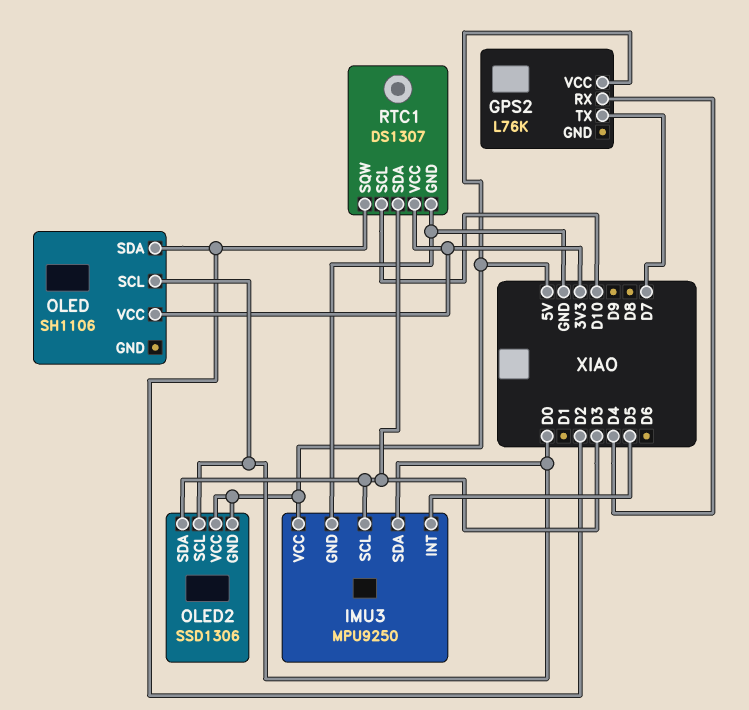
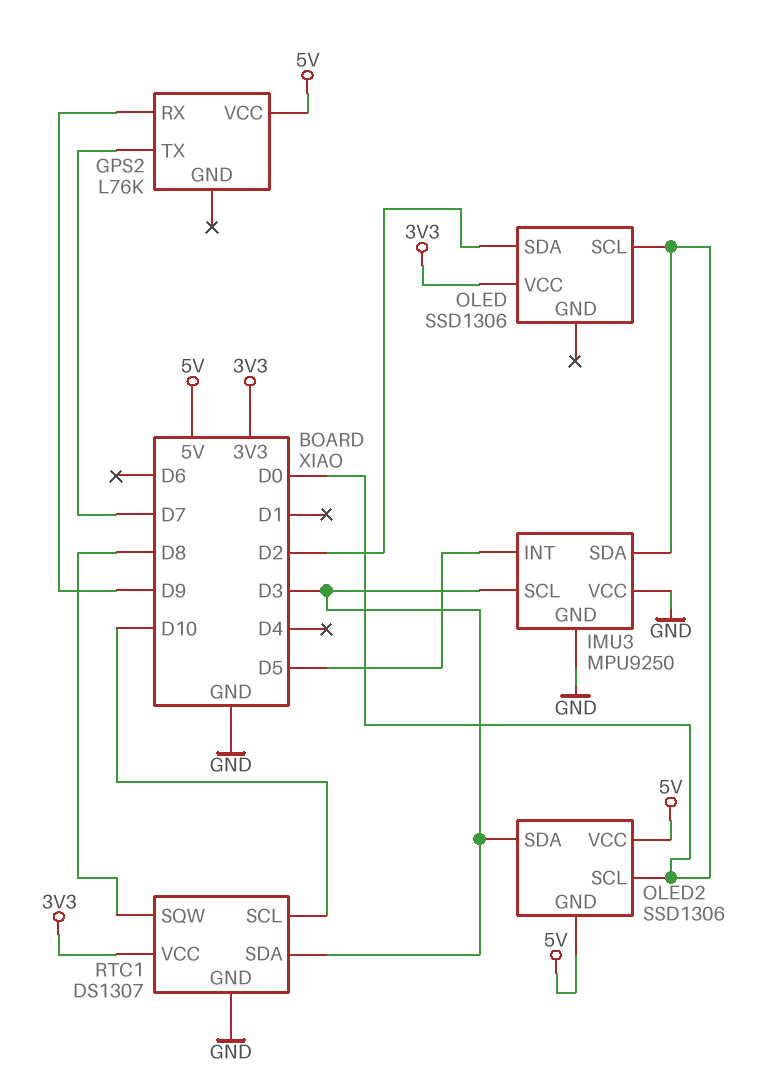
GPS2 pin RX: D4 -> D9
IMU3 pin VCC: 5V -> GND
OLED: SH1106 -> SSD1306
RTC1 pin SQW: D2 -> D8

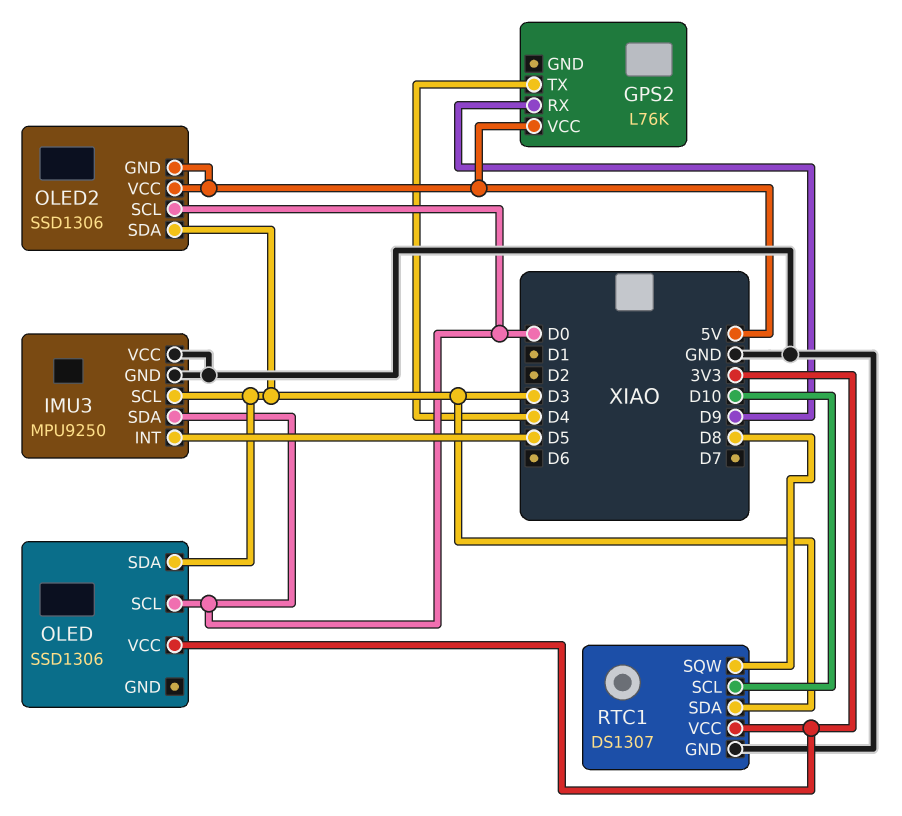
GPS2 pin TX: D7 -> D4
OLED pin SDA: D2 -> D3

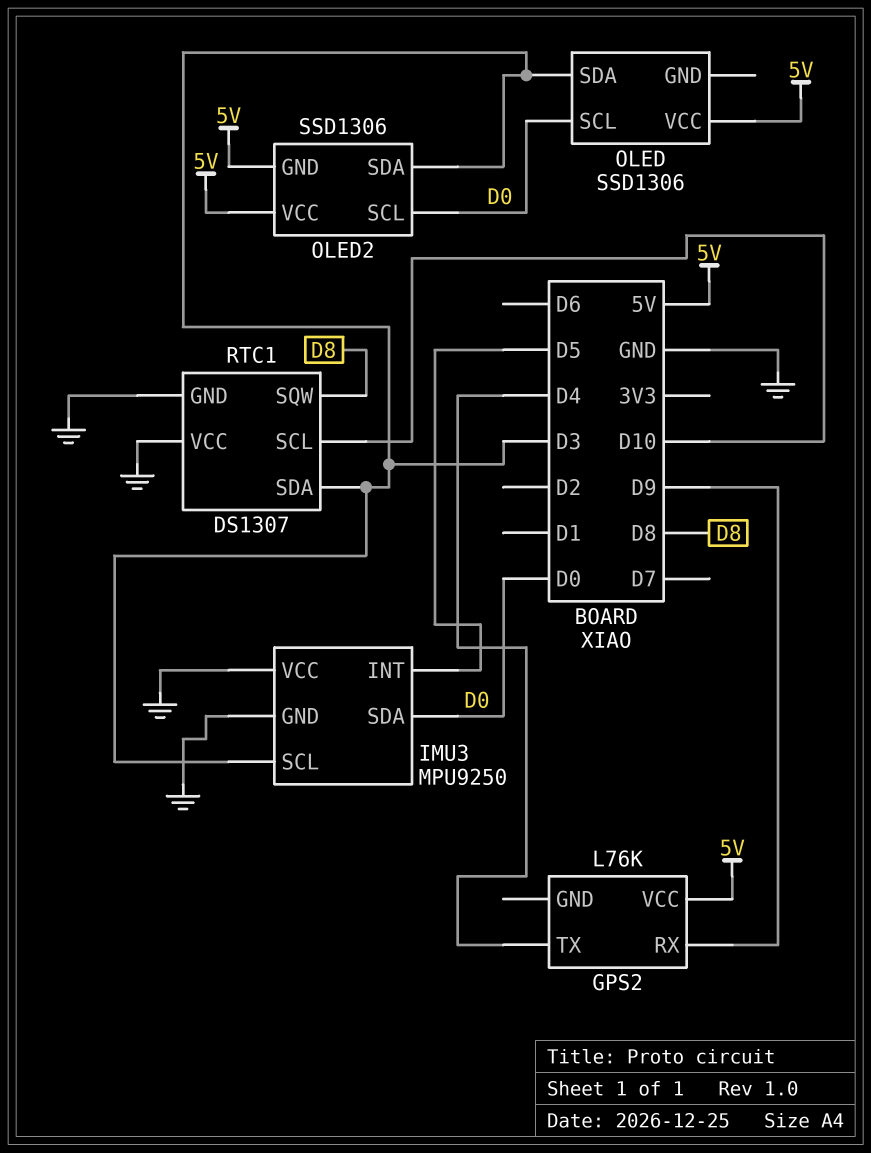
OLED pin VCC: 3V3 -> 5V
RTC1 pin VCC: 3V3 -> GND

